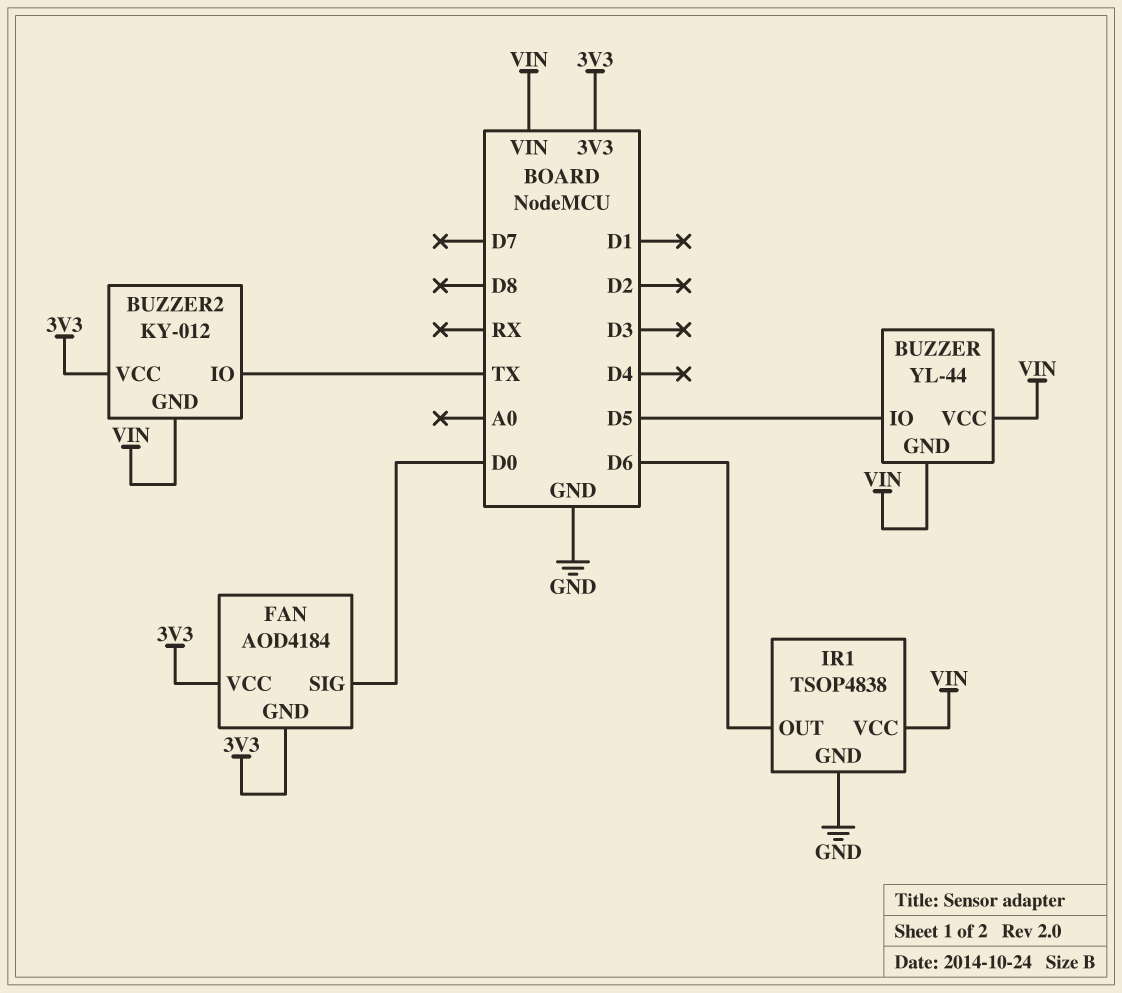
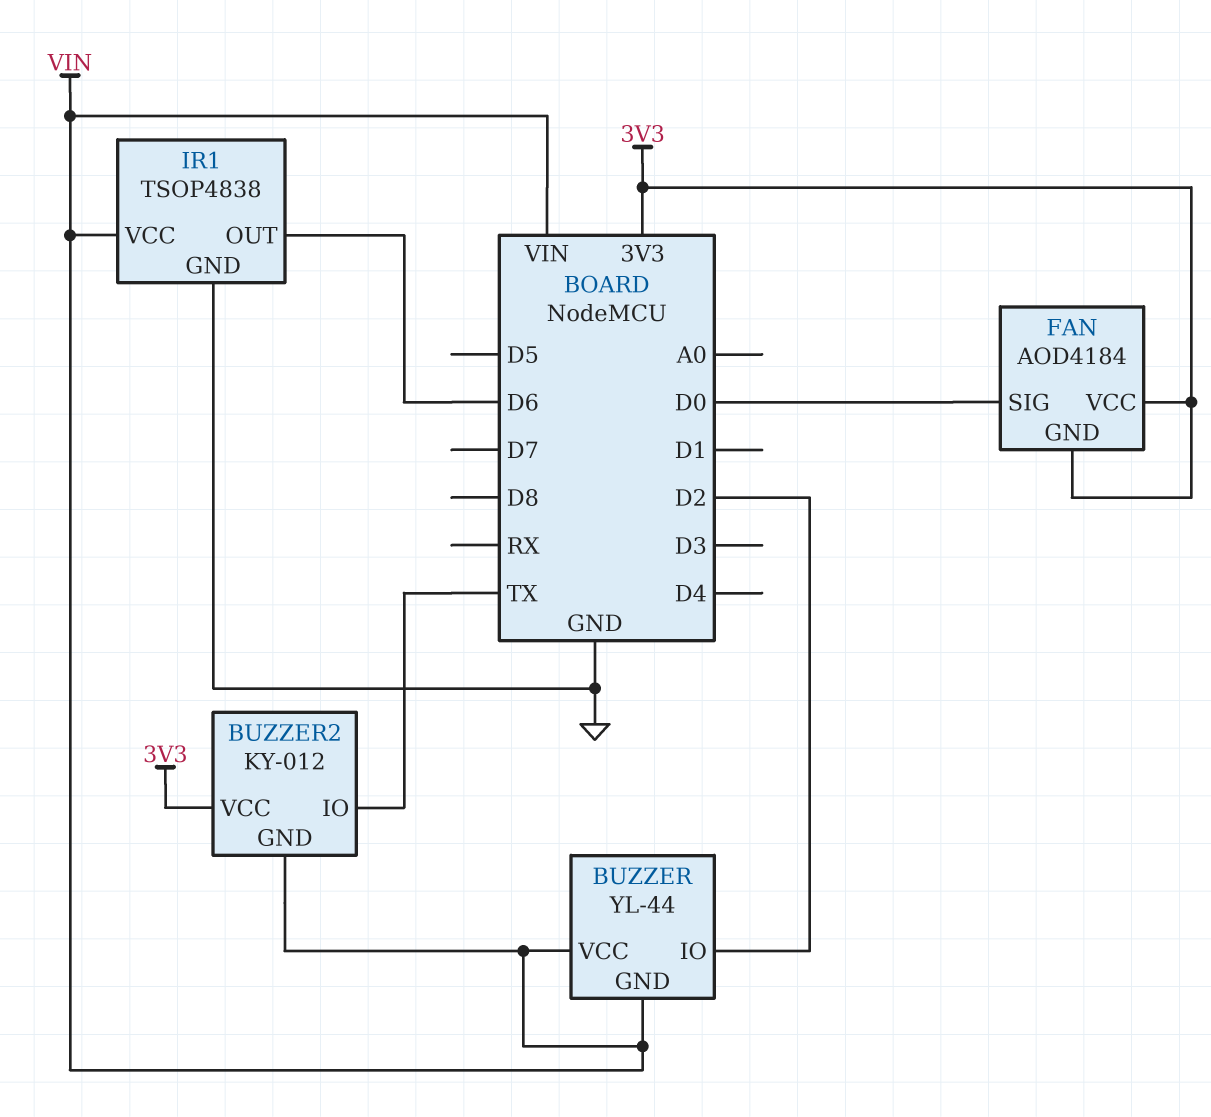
BUZZER pin IO: D5 -> D2

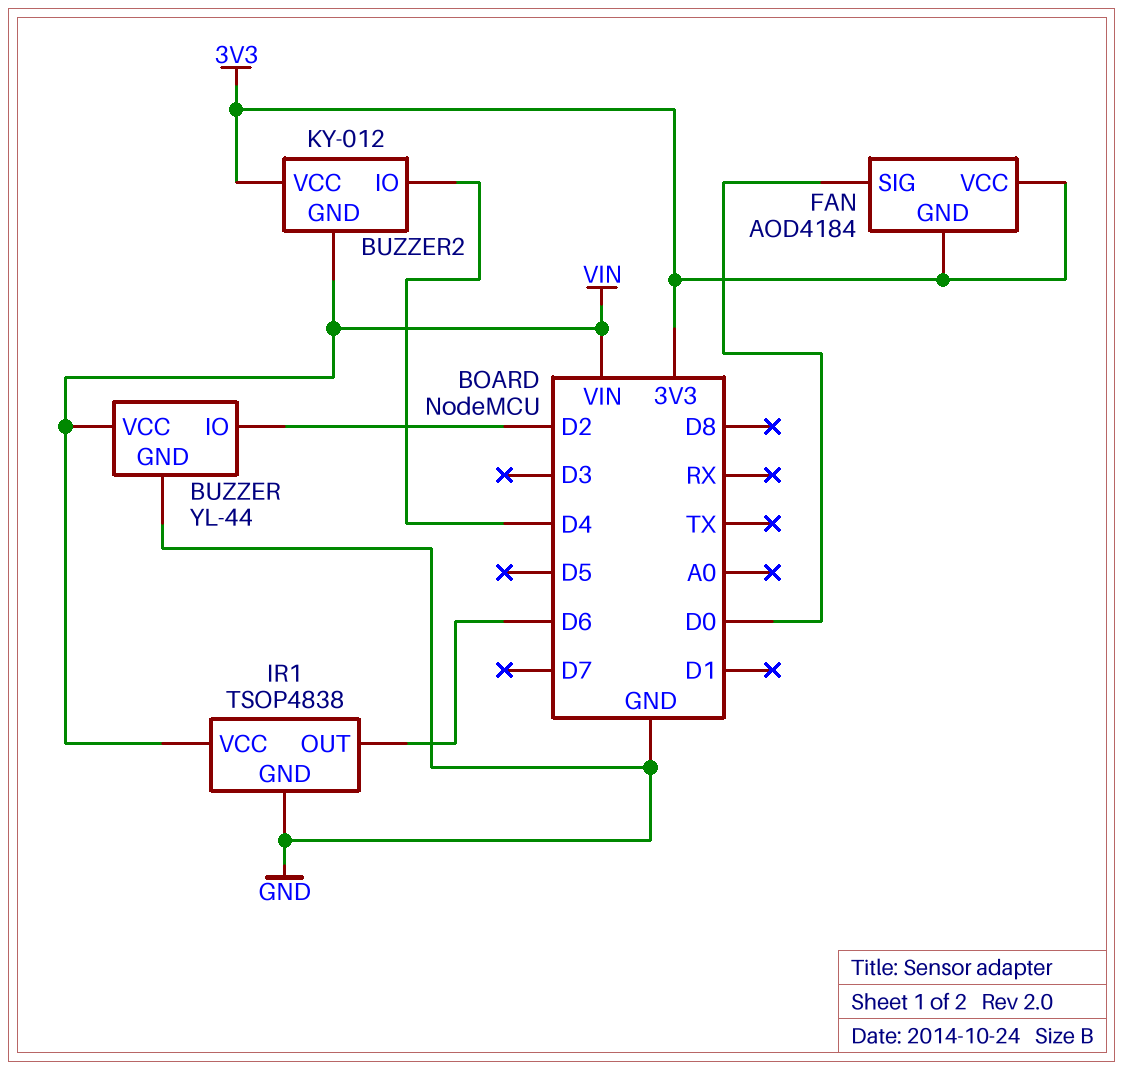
BUZZER pin GND: VIN -> GND
BUZZER2 pin IO: TX -> D4

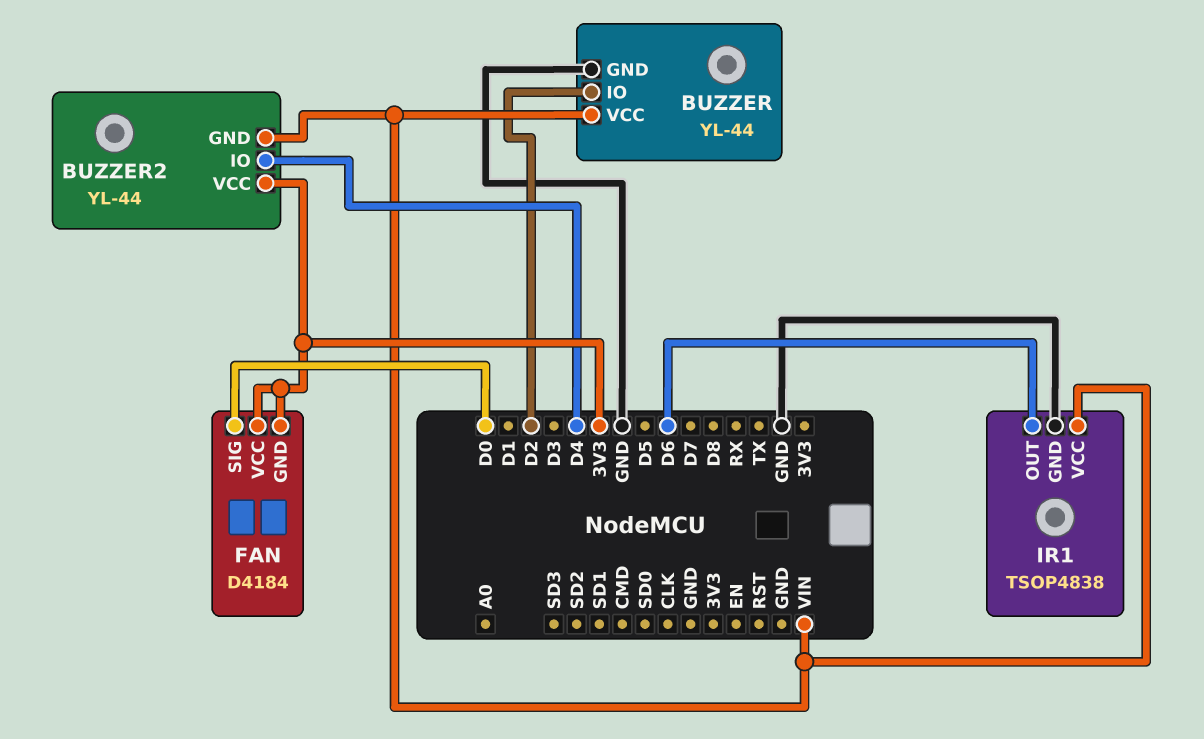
BUZZER2: KY-012 -> YL-44
FAN: AOD4184 -> D4184

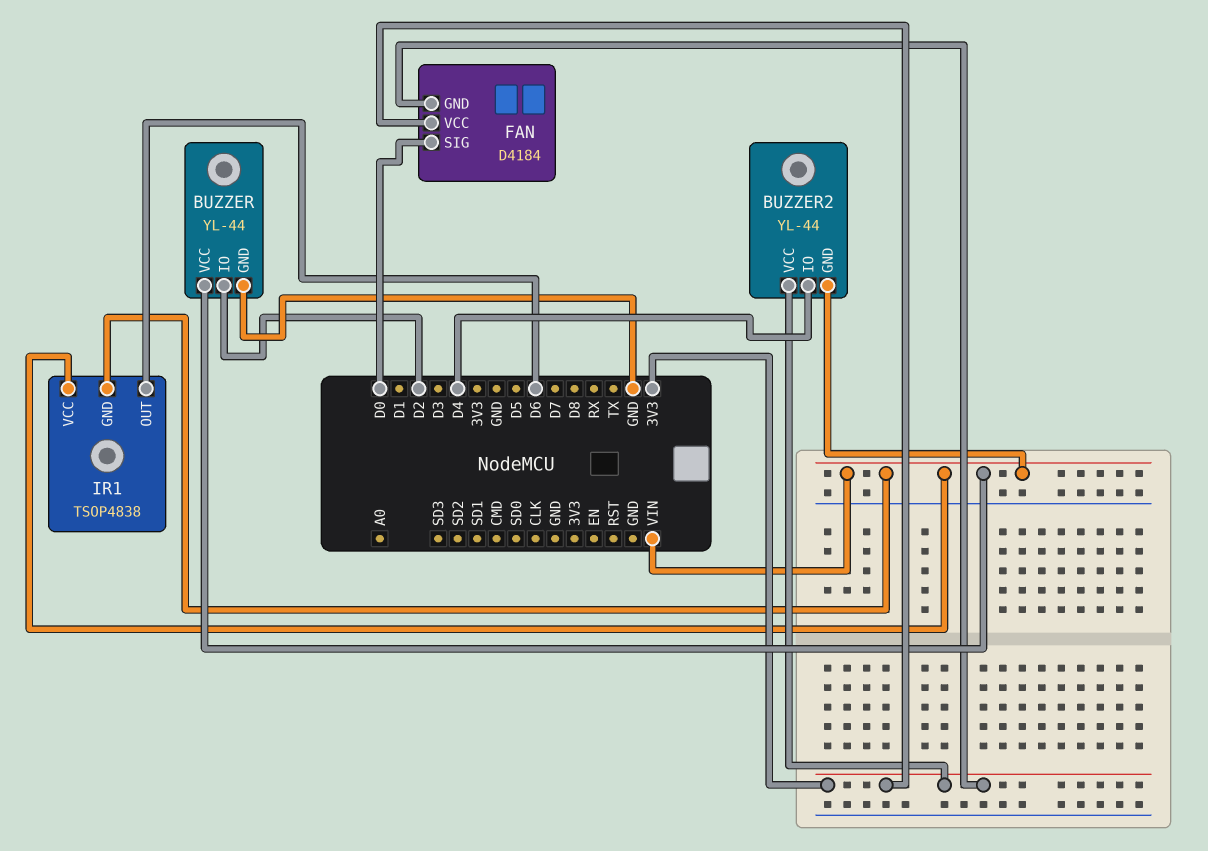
IR1 pin GND: GND -> VIN

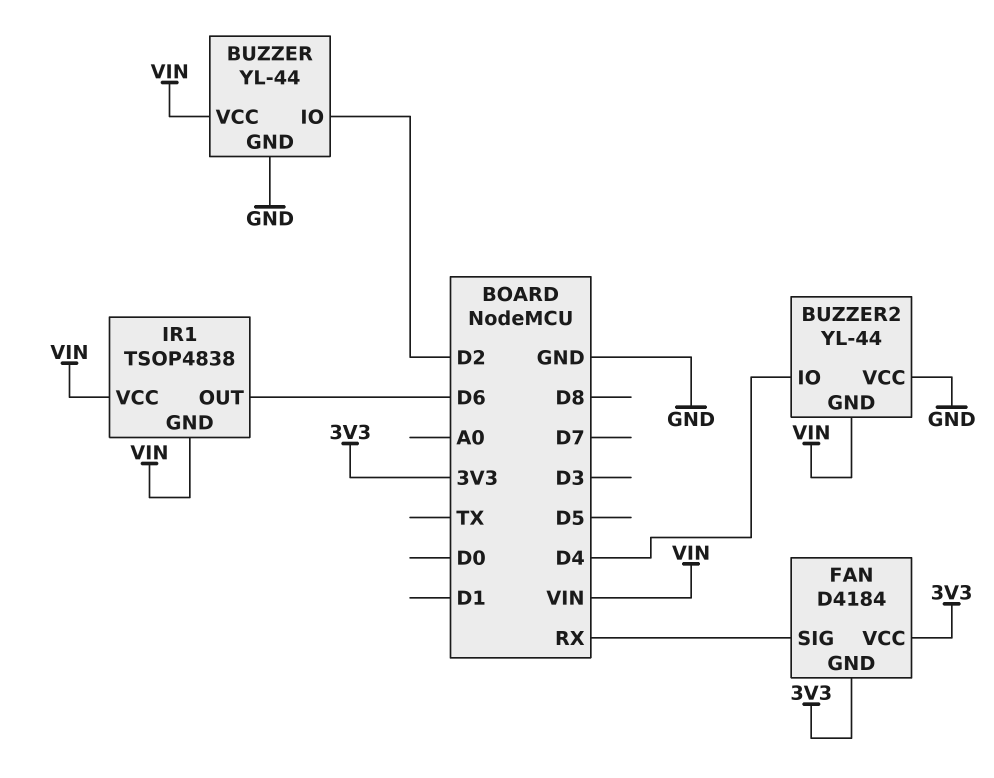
BUZZER2 pin VCC: 3V3 -> GND
FAN pin SIG: D0 -> RX

